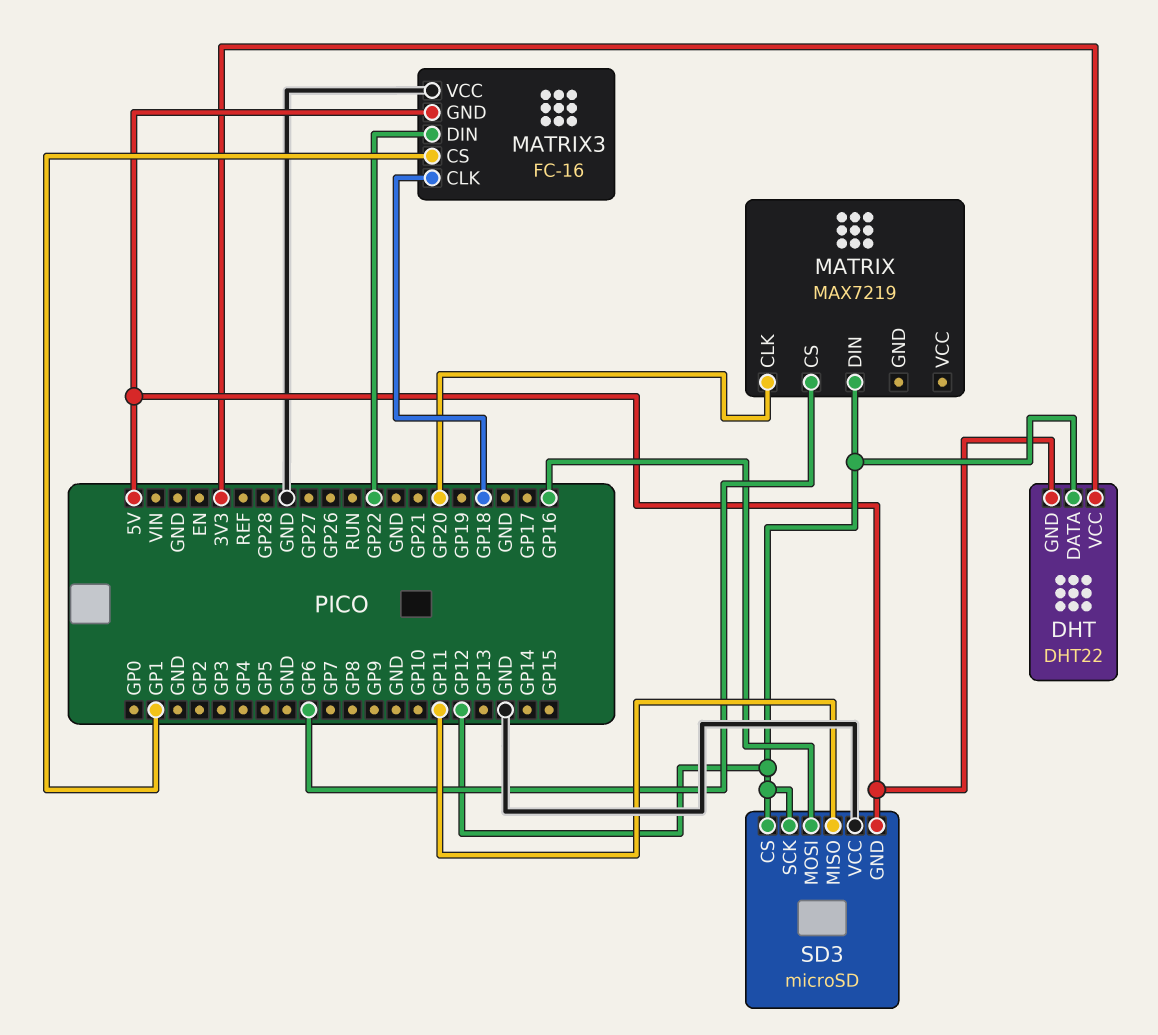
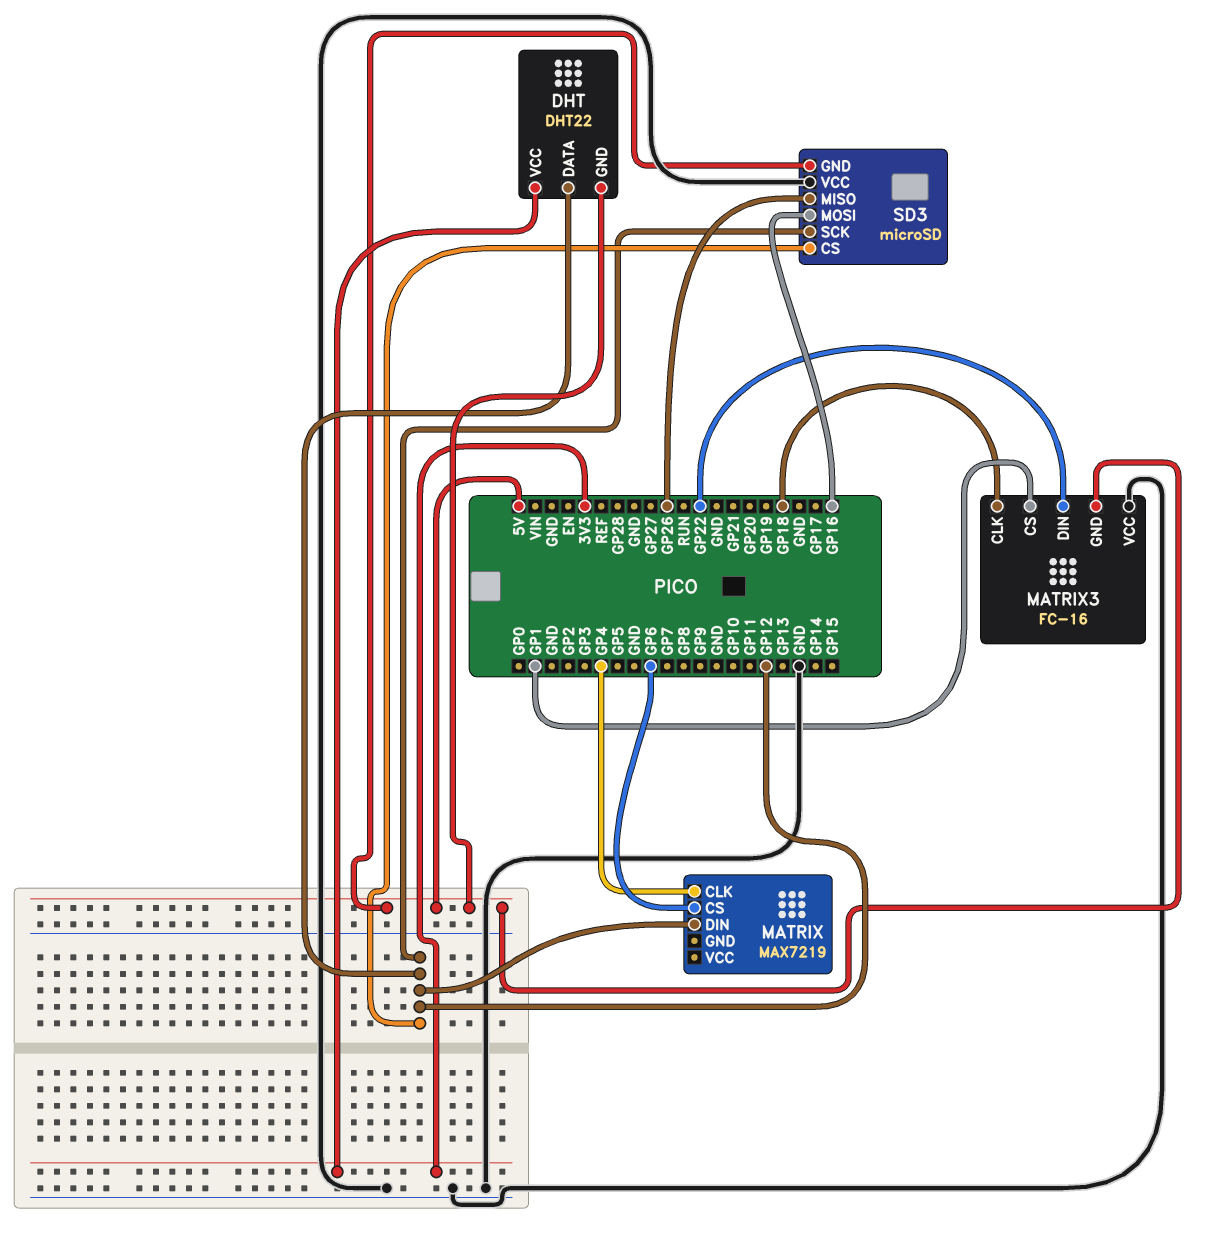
MATRIX pin CLK: GP20 -> GP4
SD3 pin MISO: GP11 -> GP26

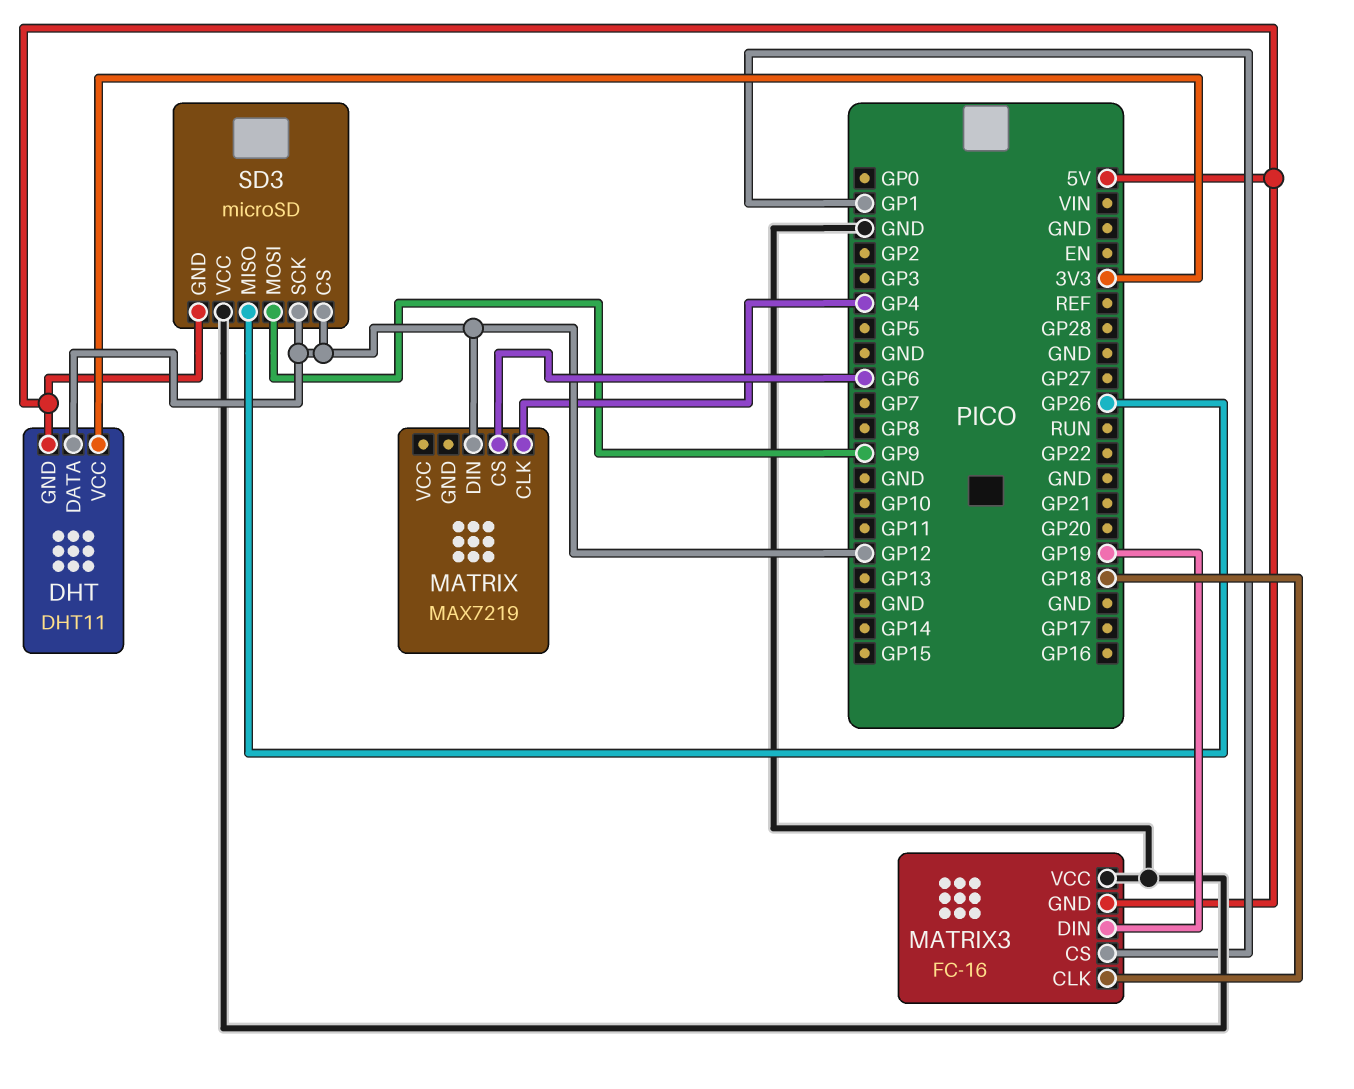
DHT: DHT22 -> DHT11
MATRIX3 pin DIN: GP22 -> GP19
SD3 pin MOSI: GP16 -> GP9

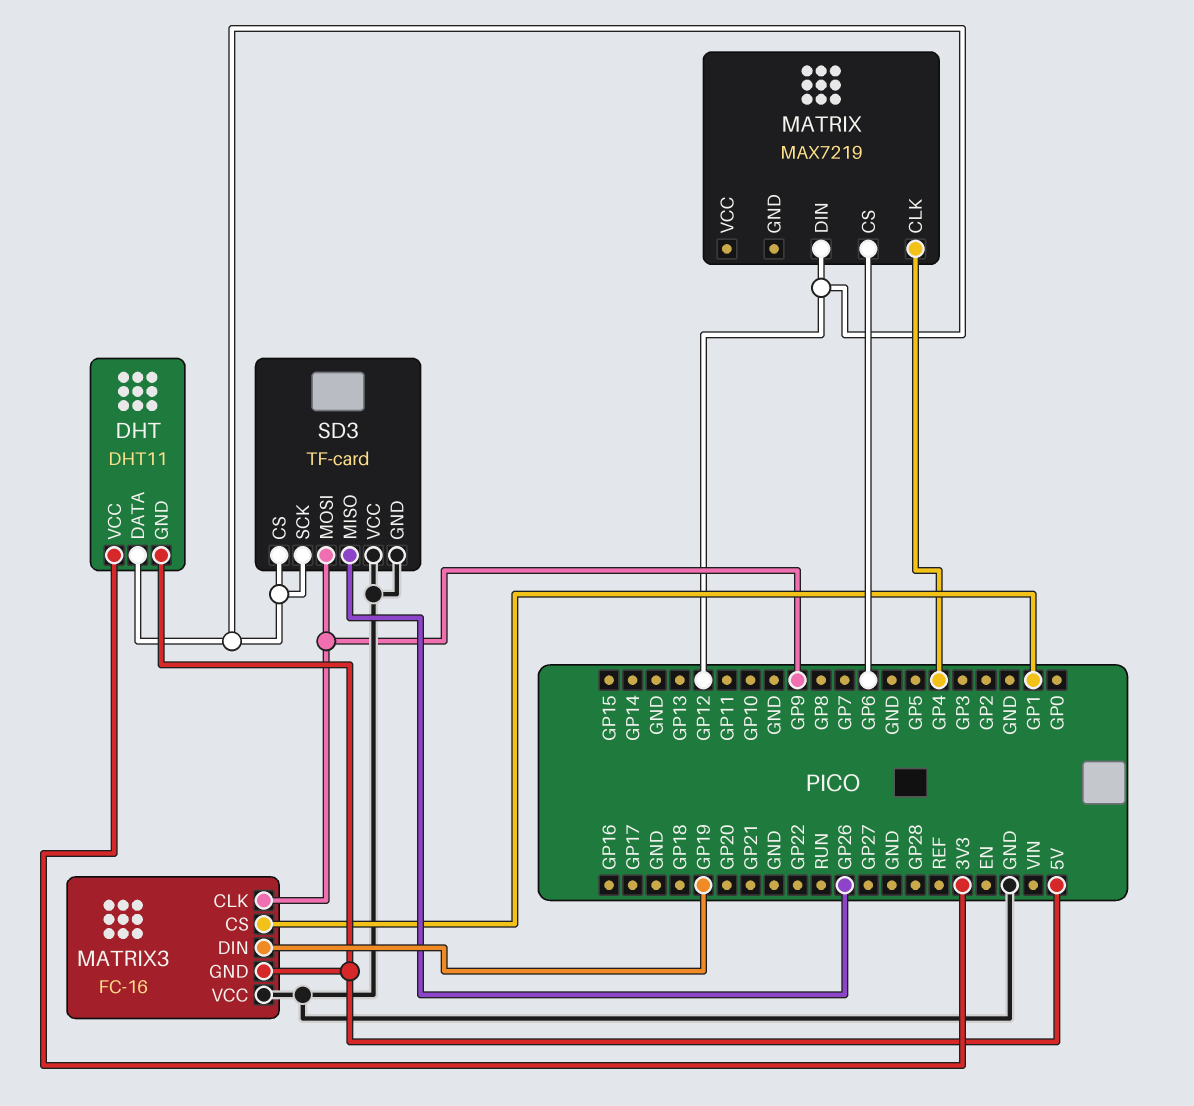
MATRIX3 pin CLK: GP18 -> GP9
SD3: microSD -> TF-card
SD3 pin GND: 5V -> GND

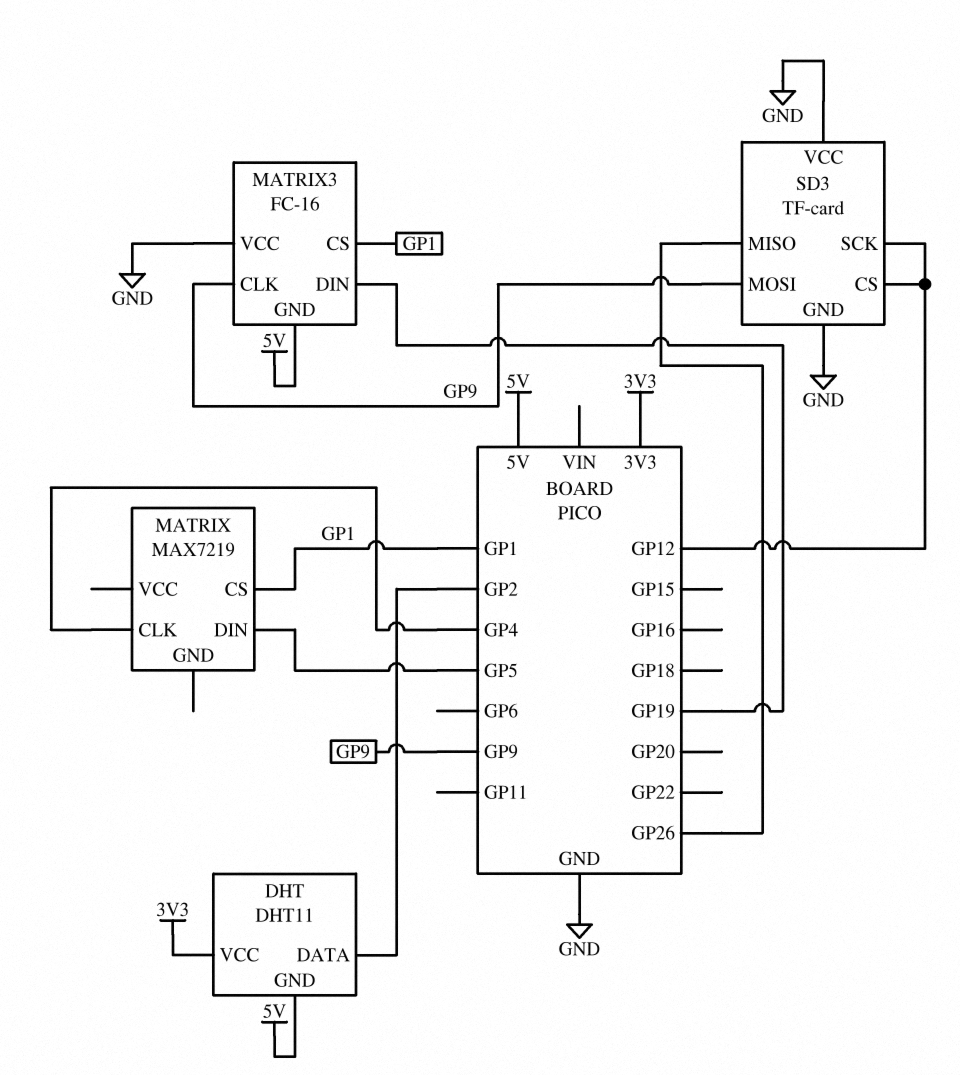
DHT pin DATA: GP12 -> GP2
MATRIX pin CS: GP6 -> GP1
MATRIX pin DIN: GP12 -> GP5

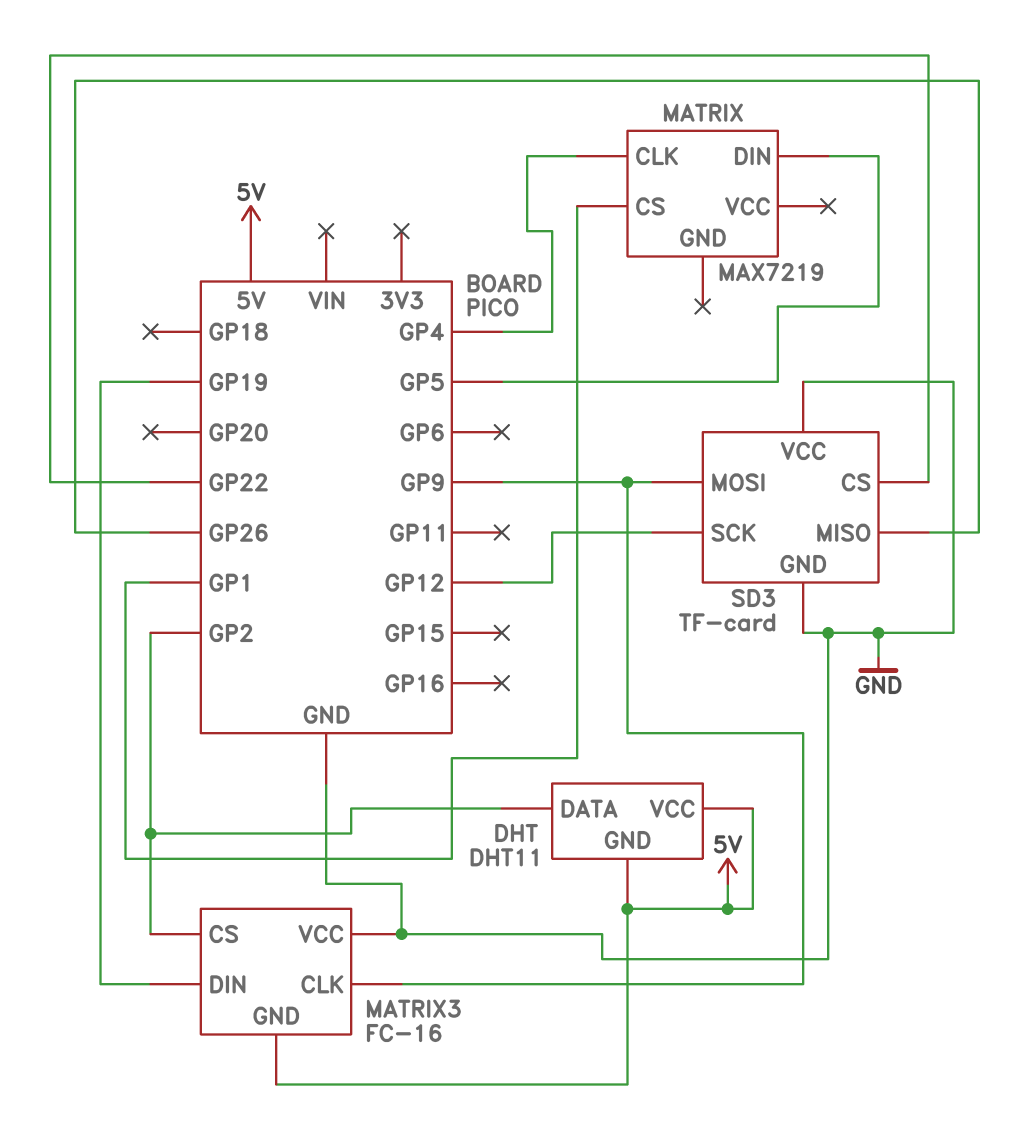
DHT pin VCC: 3V3 -> 5V
MATRIX3 pin CS: GP1 -> GP2
SD3 pin CS: GP12 -> GP22

